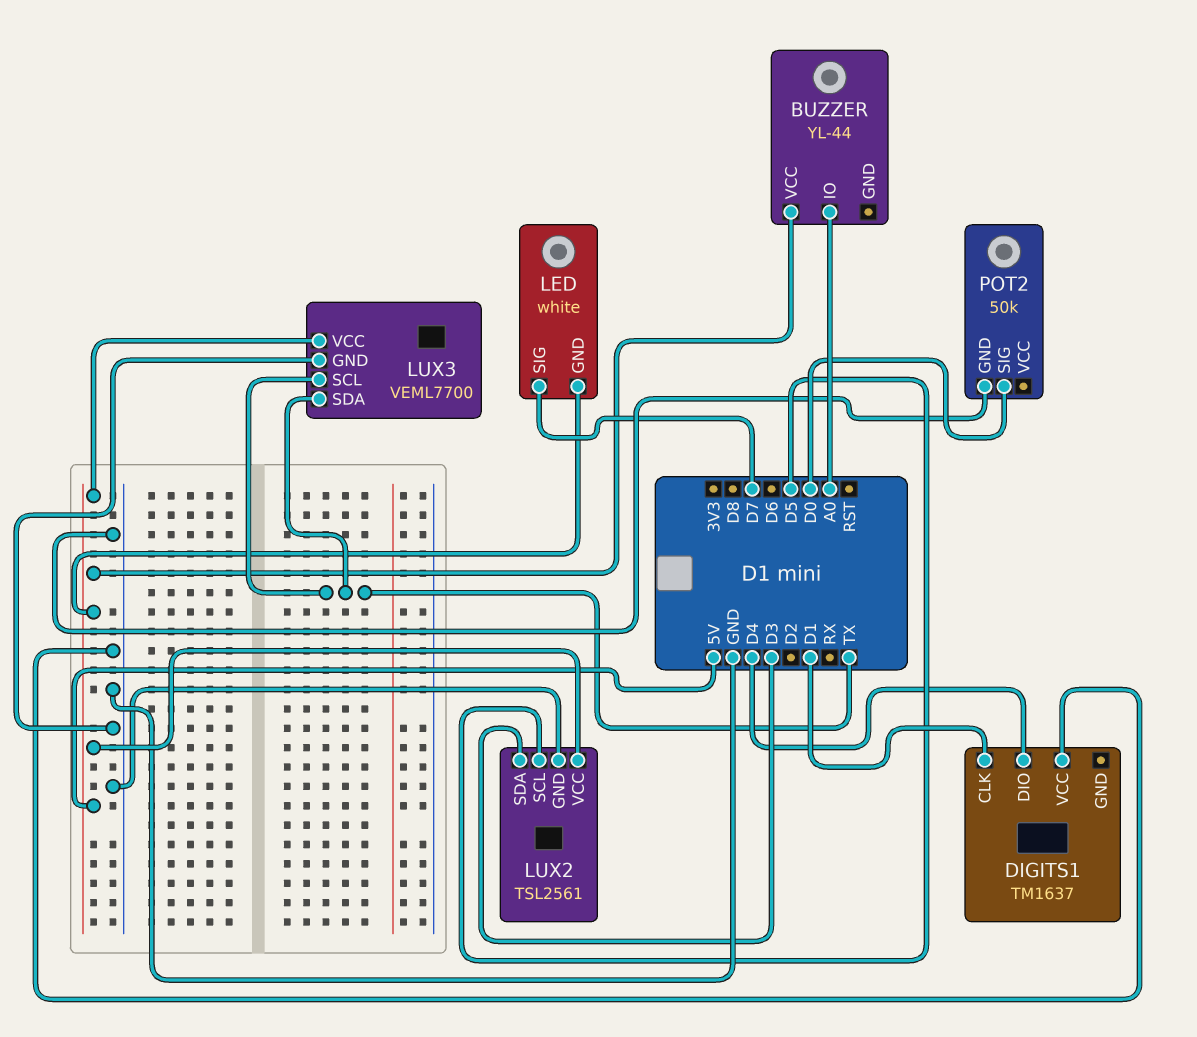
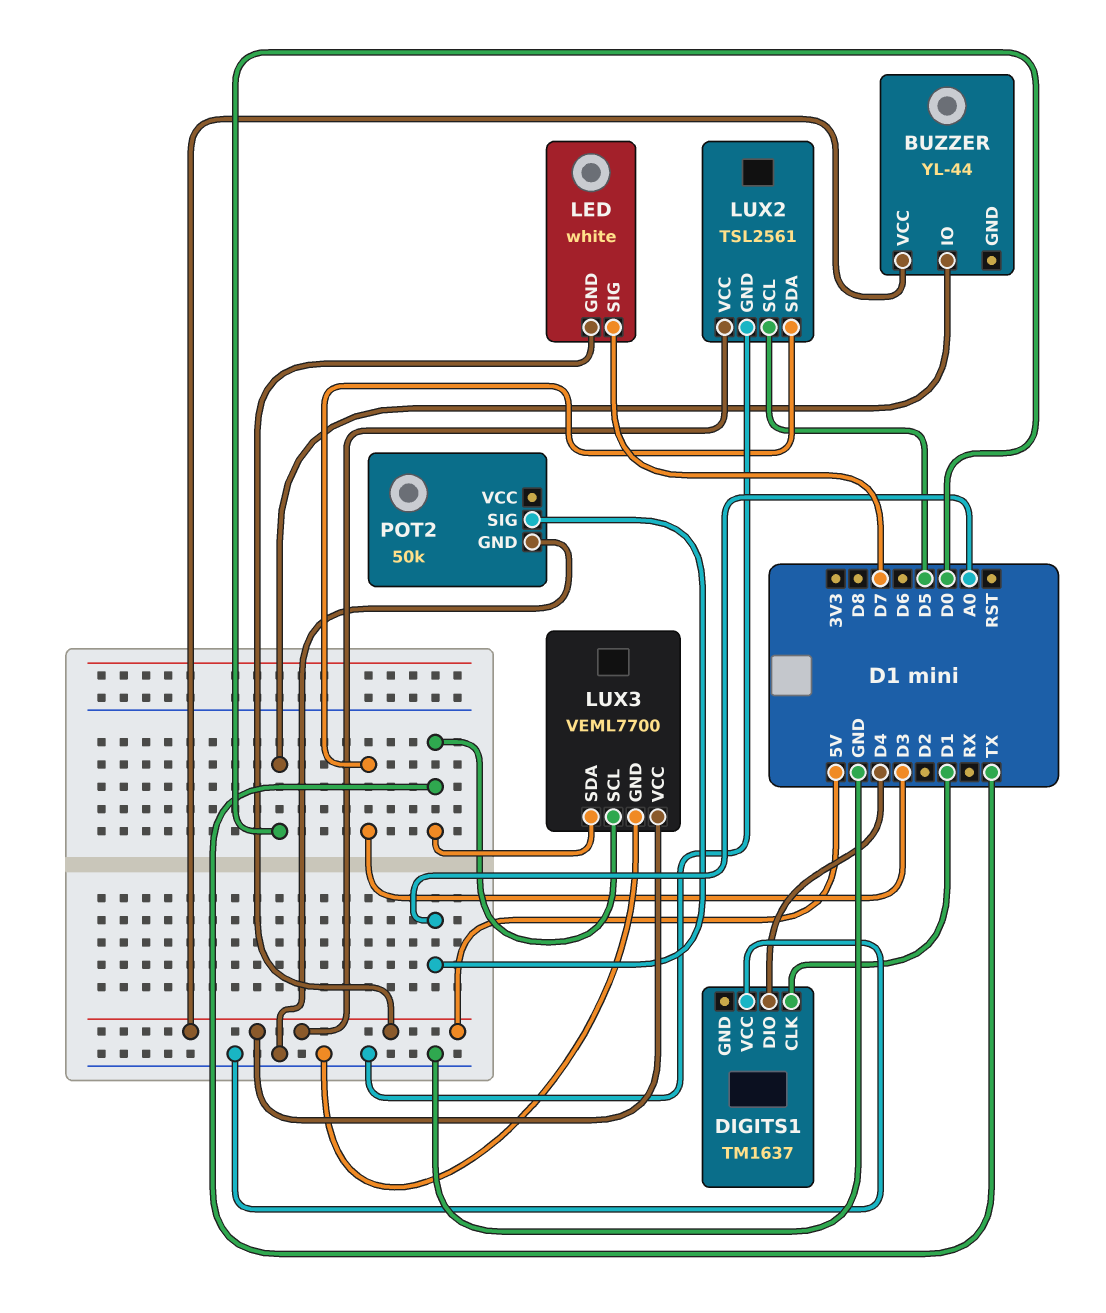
BUZZER pin IO: A0 -> D0
POT2 pin SIG: D0 -> A0

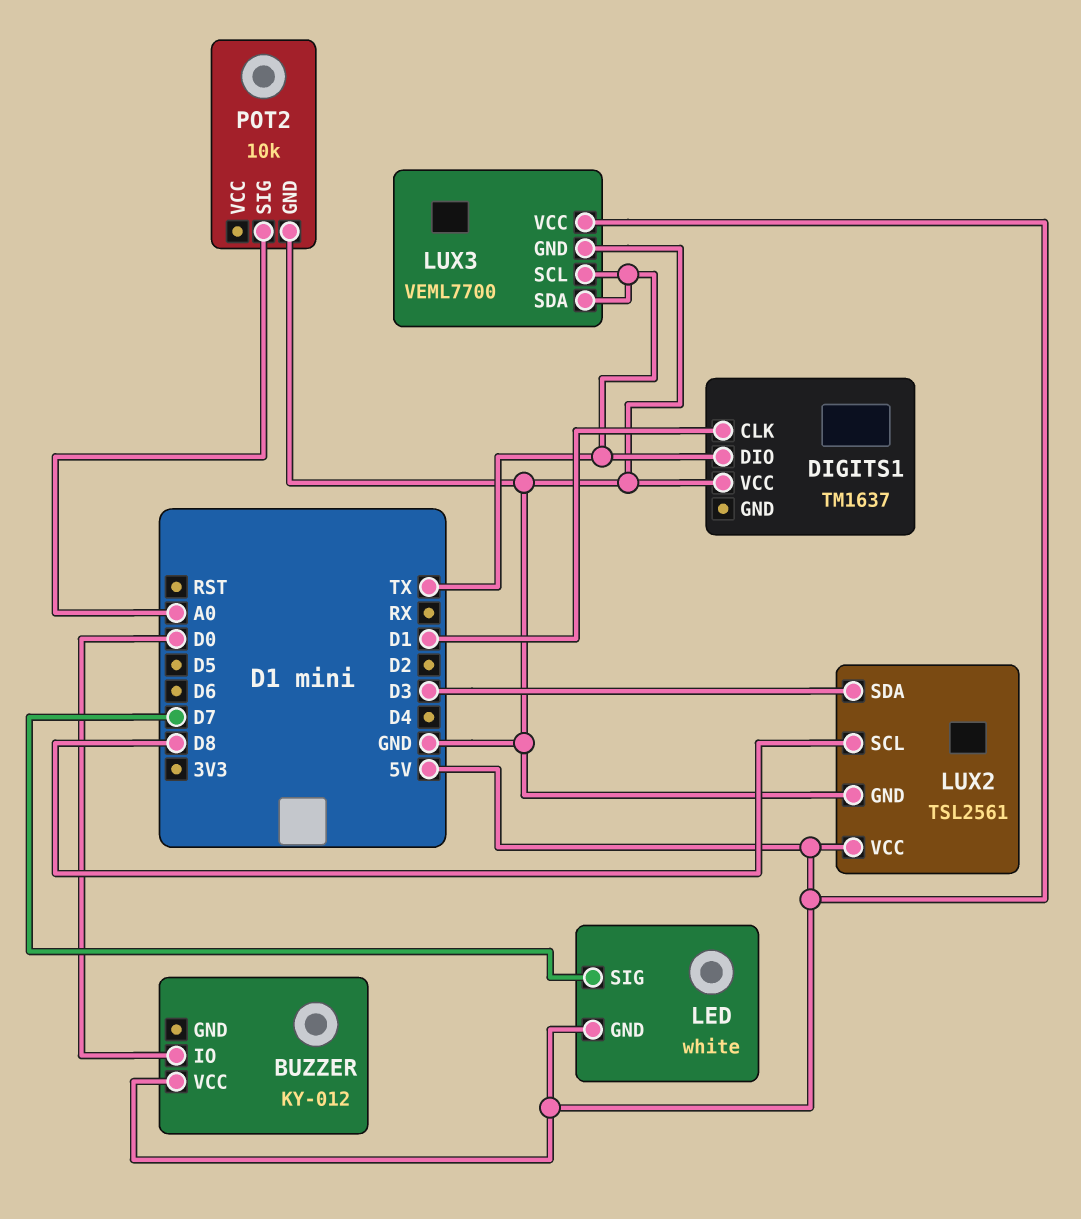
BUZZER: YL-44 -> KY-012
DIGITS1 pin DIO: D4 -> TX
LUX2 pin SCL: D5 -> D8
POT2: 50k -> 10k

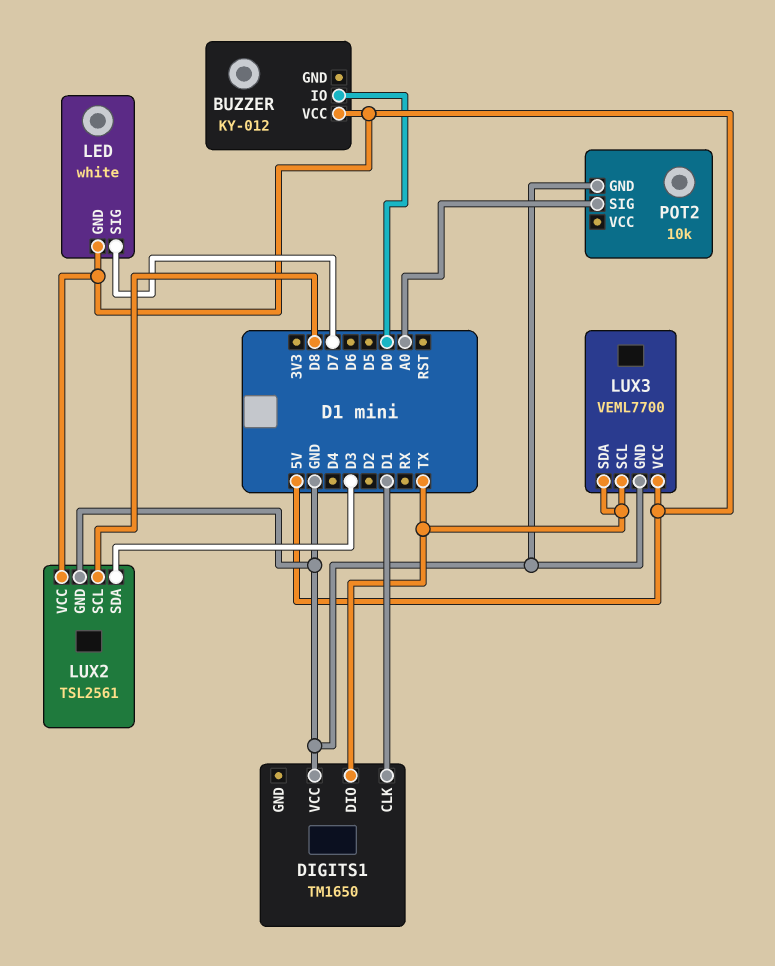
DIGITS1: TM1637 -> TM1650

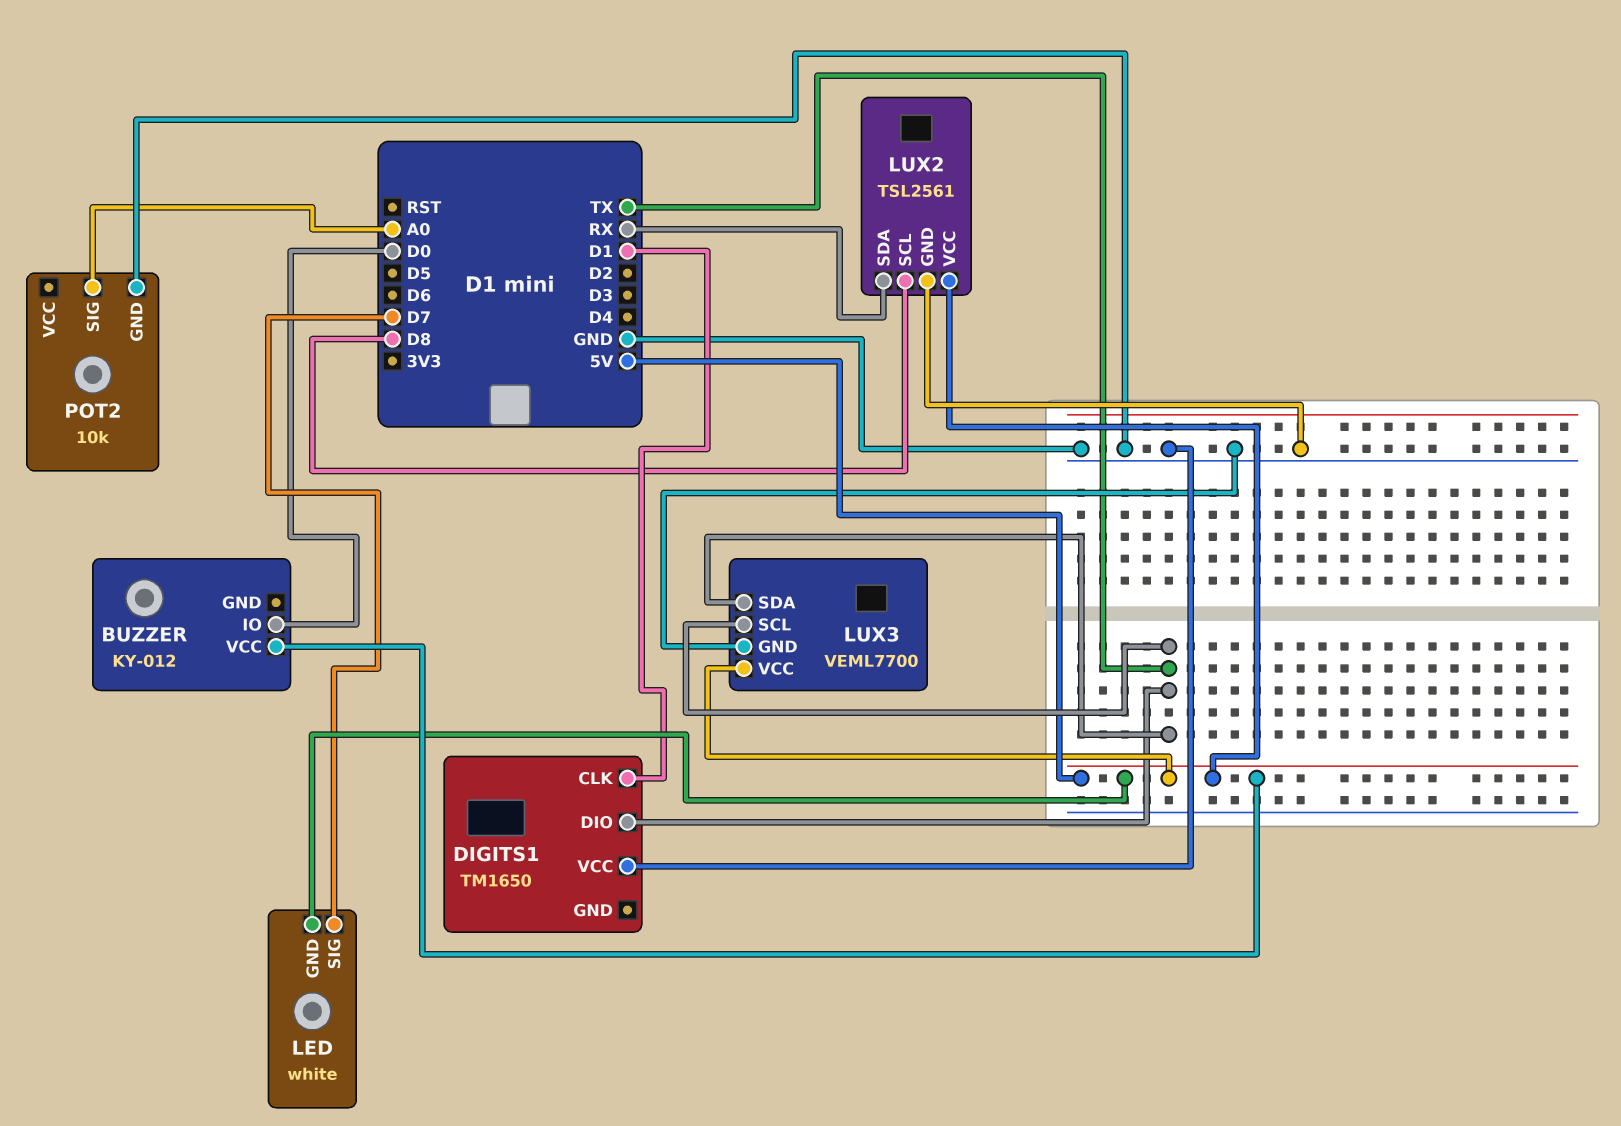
LUX2 pin SDA: D3 -> RX

